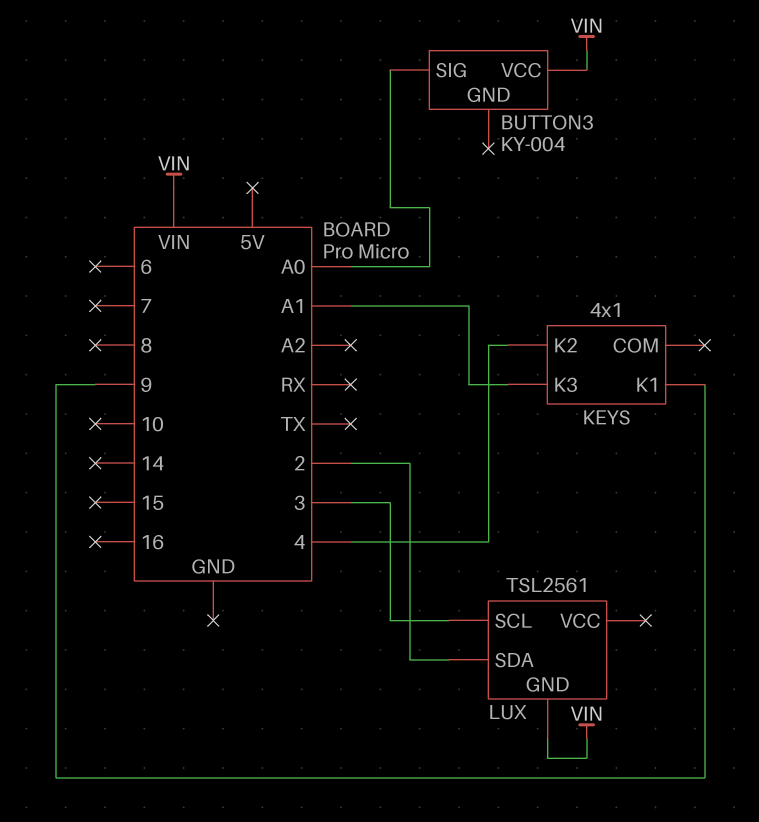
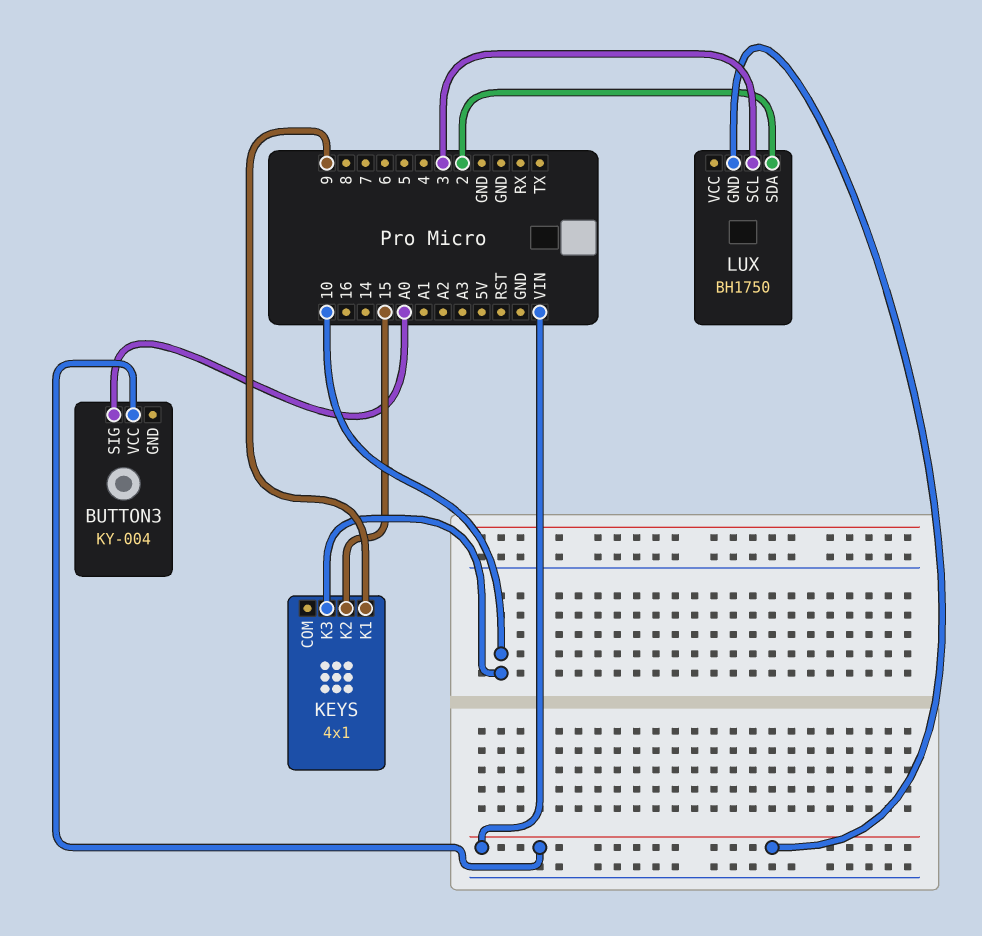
KEYS pin K2: 4 -> 15
KEYS pin K3: A1 -> 10
LUX: TSL2561 -> BH1750

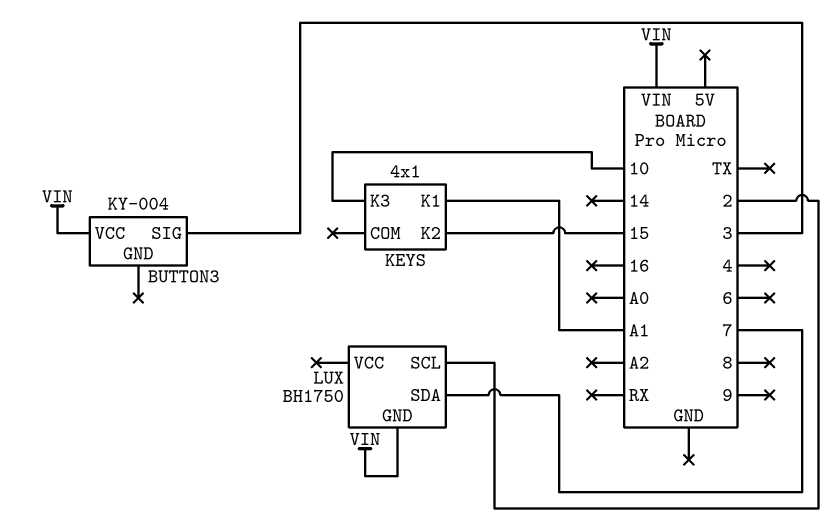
BUTTON3 pin SIG: A0 -> 3
KEYS pin K1: 9 -> A1
LUX pin SCL: 3 -> 2
LUX pin SDA: 2 -> 7

